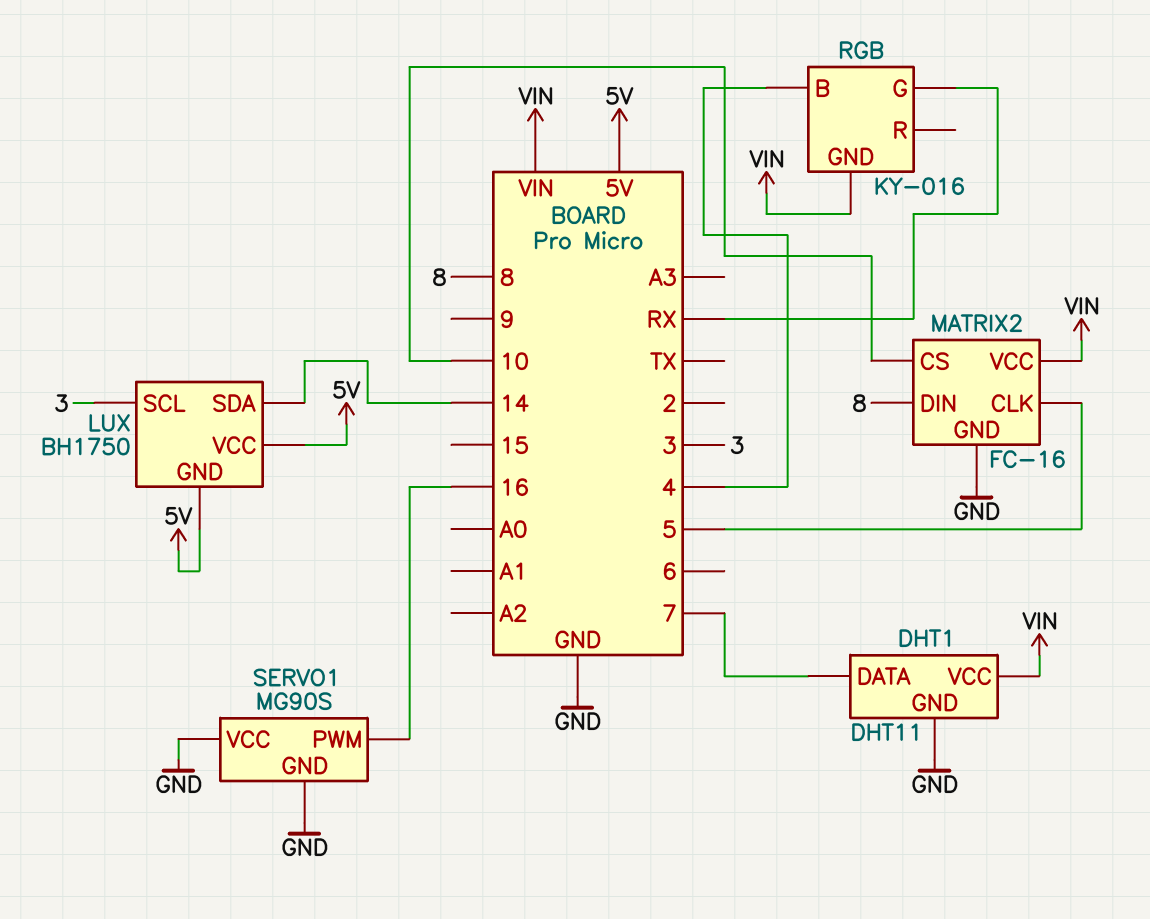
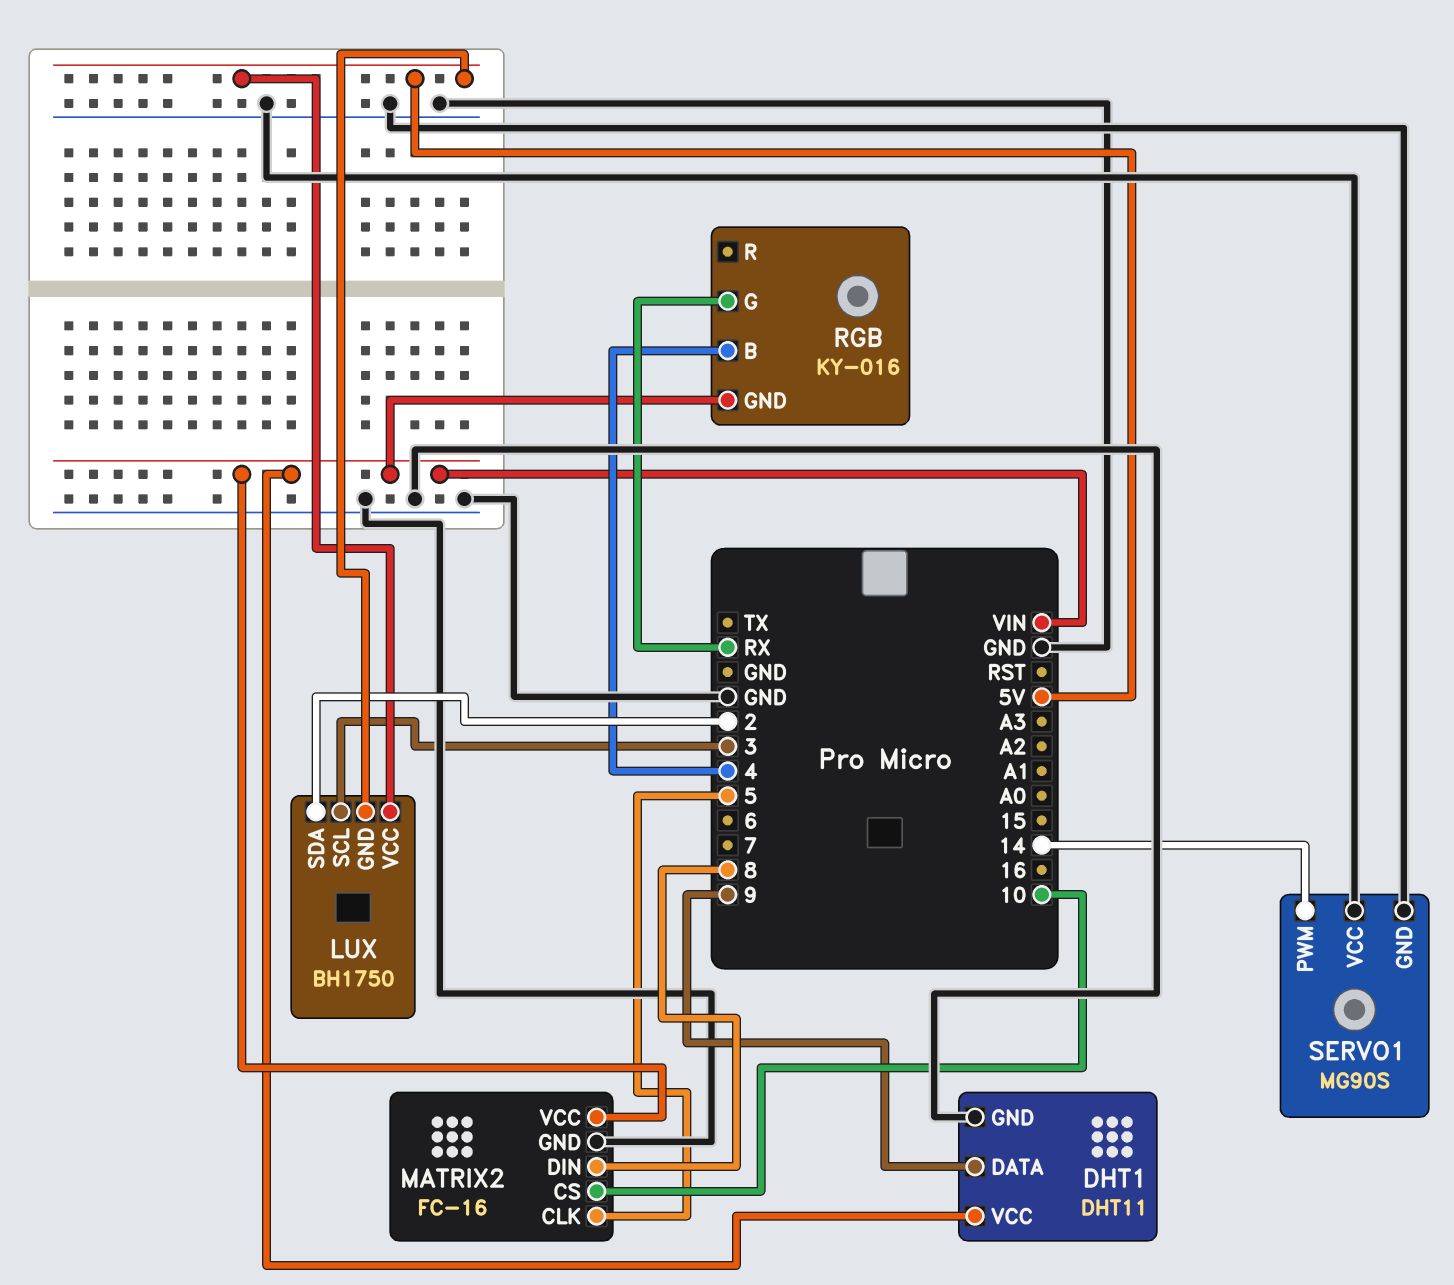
DHT1 pin DATA: 7 -> 9
LUX pin SDA: 14 -> 2
SERVO1 pin PWM: 16 -> 14

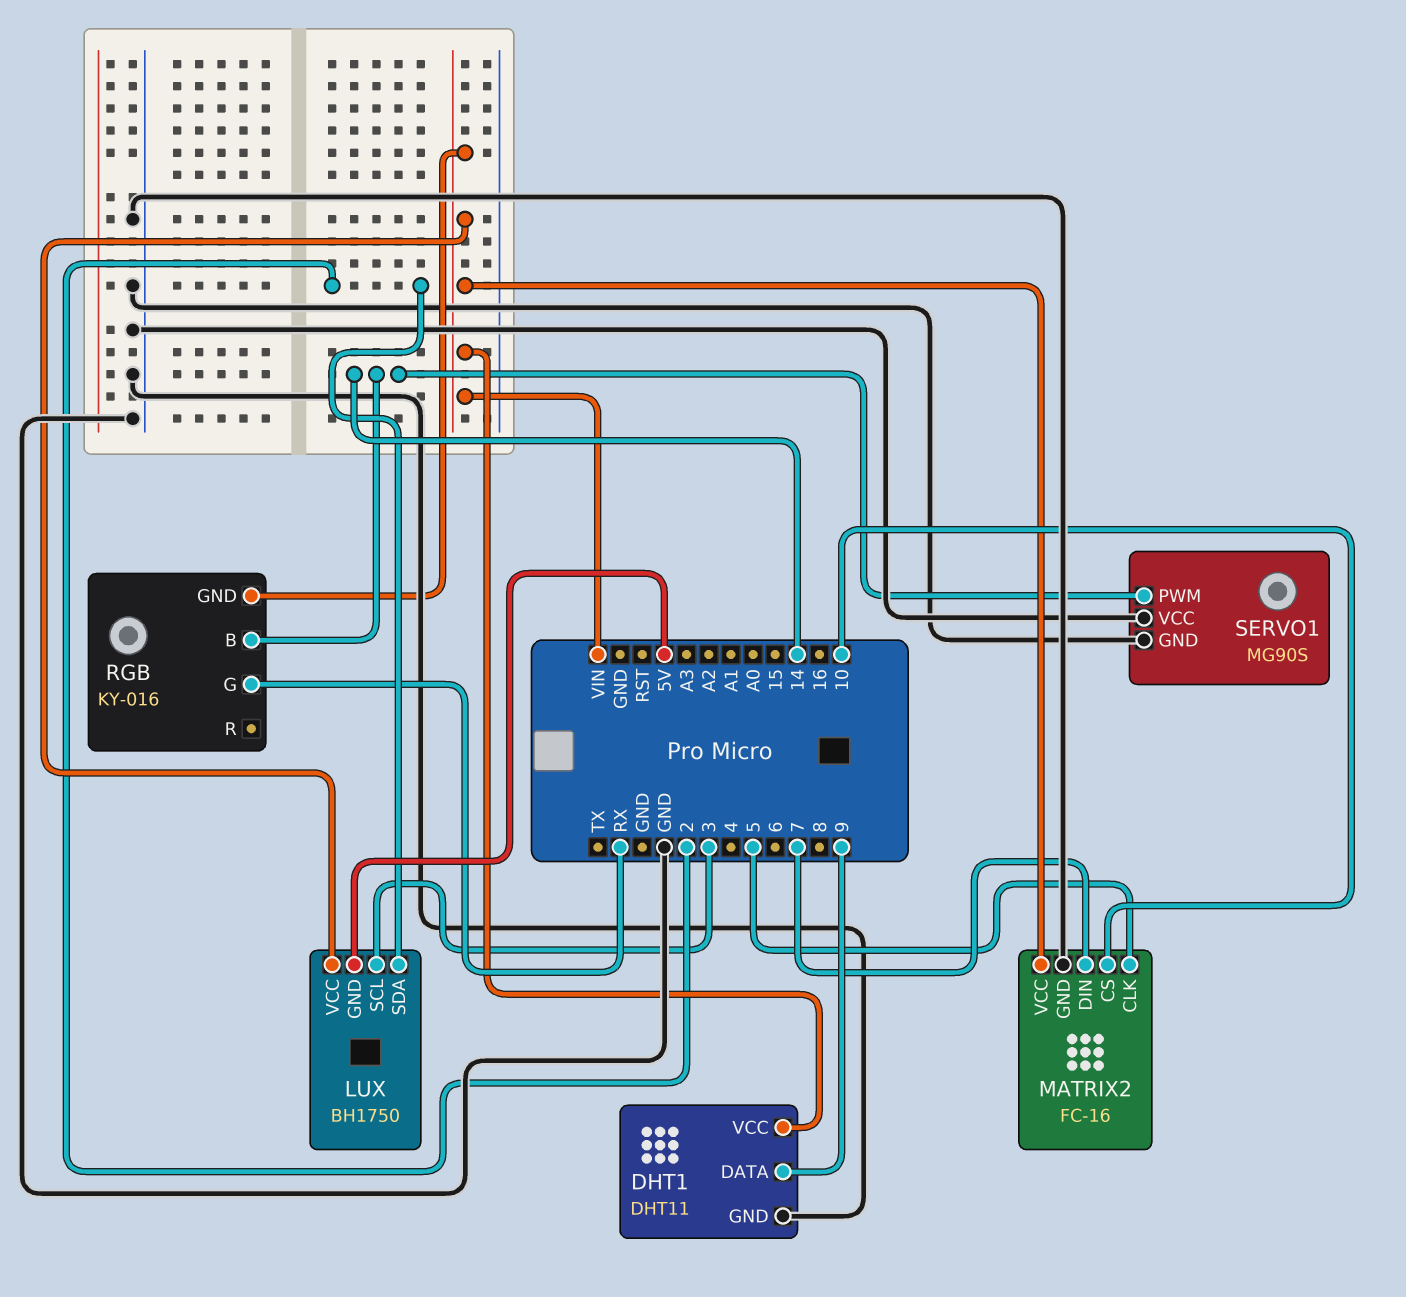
LUX pin VCC: 5V -> VIN
MATRIX2 pin DIN: 8 -> 7
RGB pin B: 4 -> 14

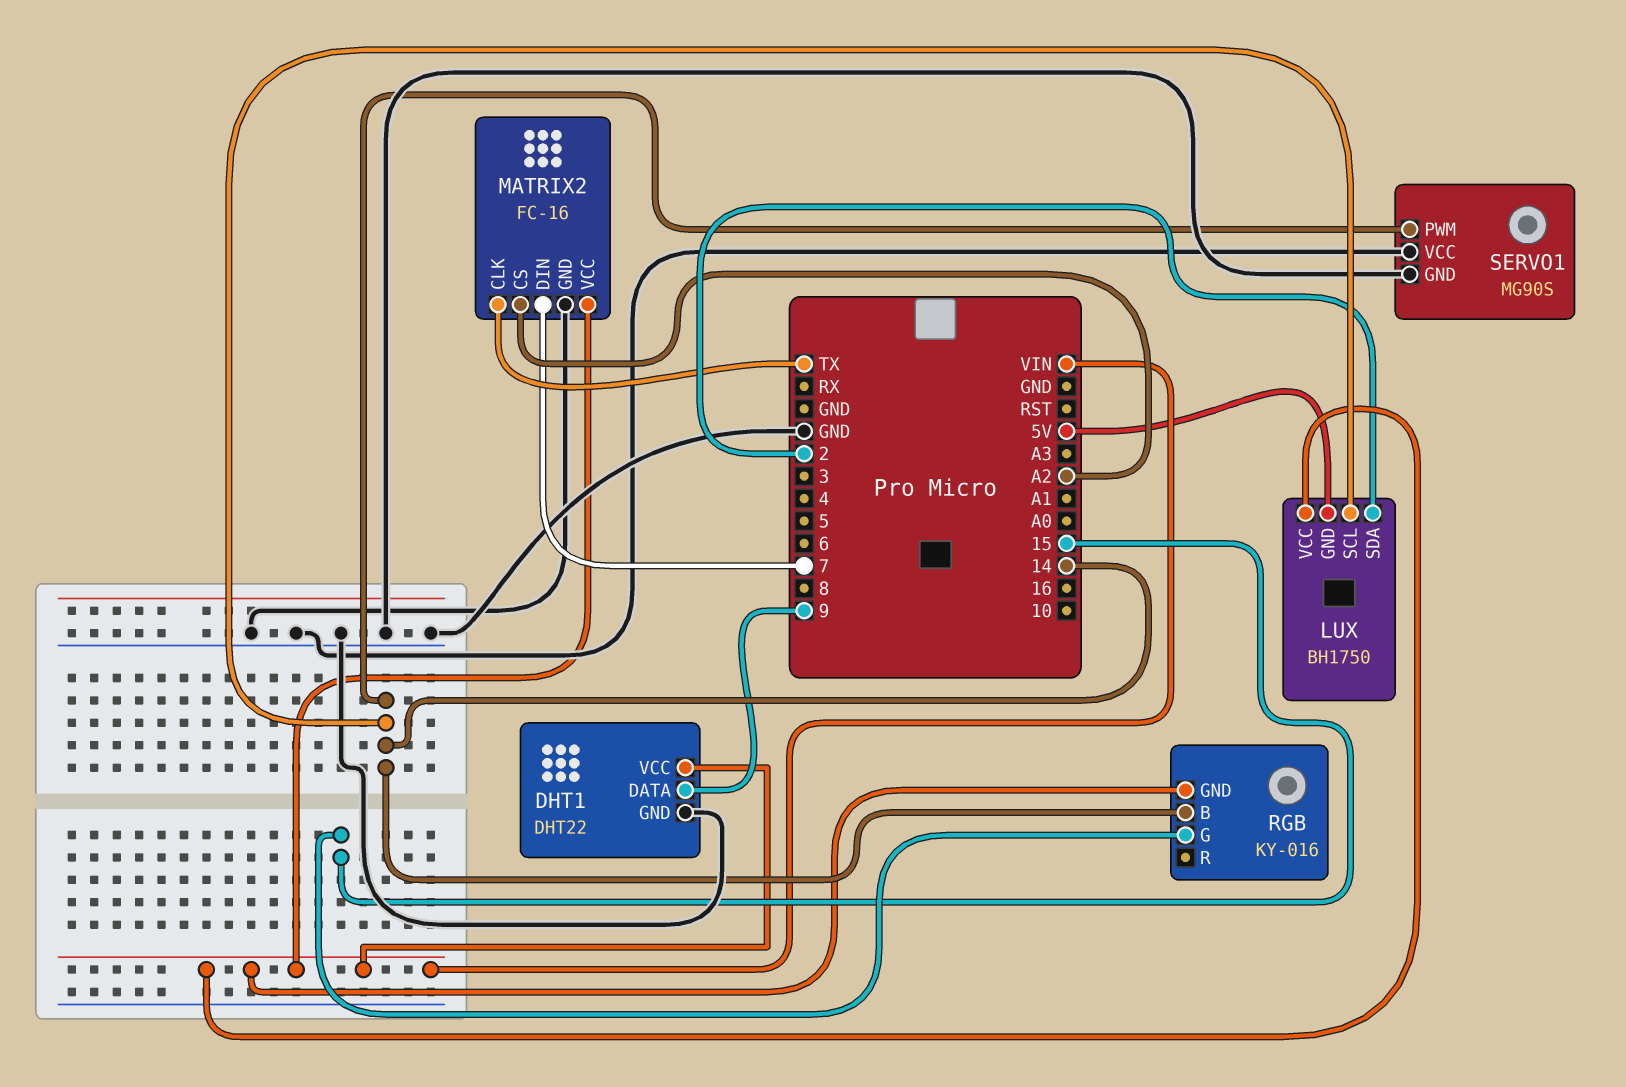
DHT1: DHT11 -> DHT22
LUX pin SCL: 3 -> 14
MATRIX2 pin CLK: 5 -> TX
MATRIX2 pin CS: 10 -> A2
RGB pin G: RX -> 15

